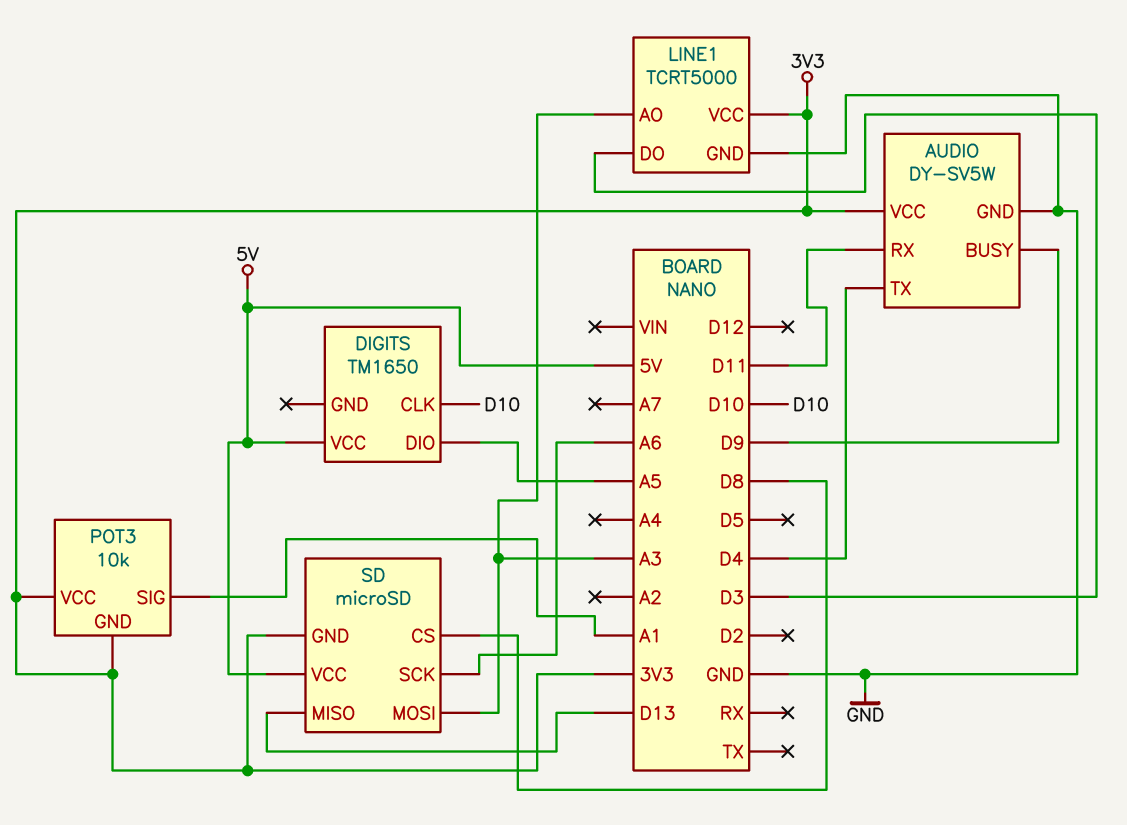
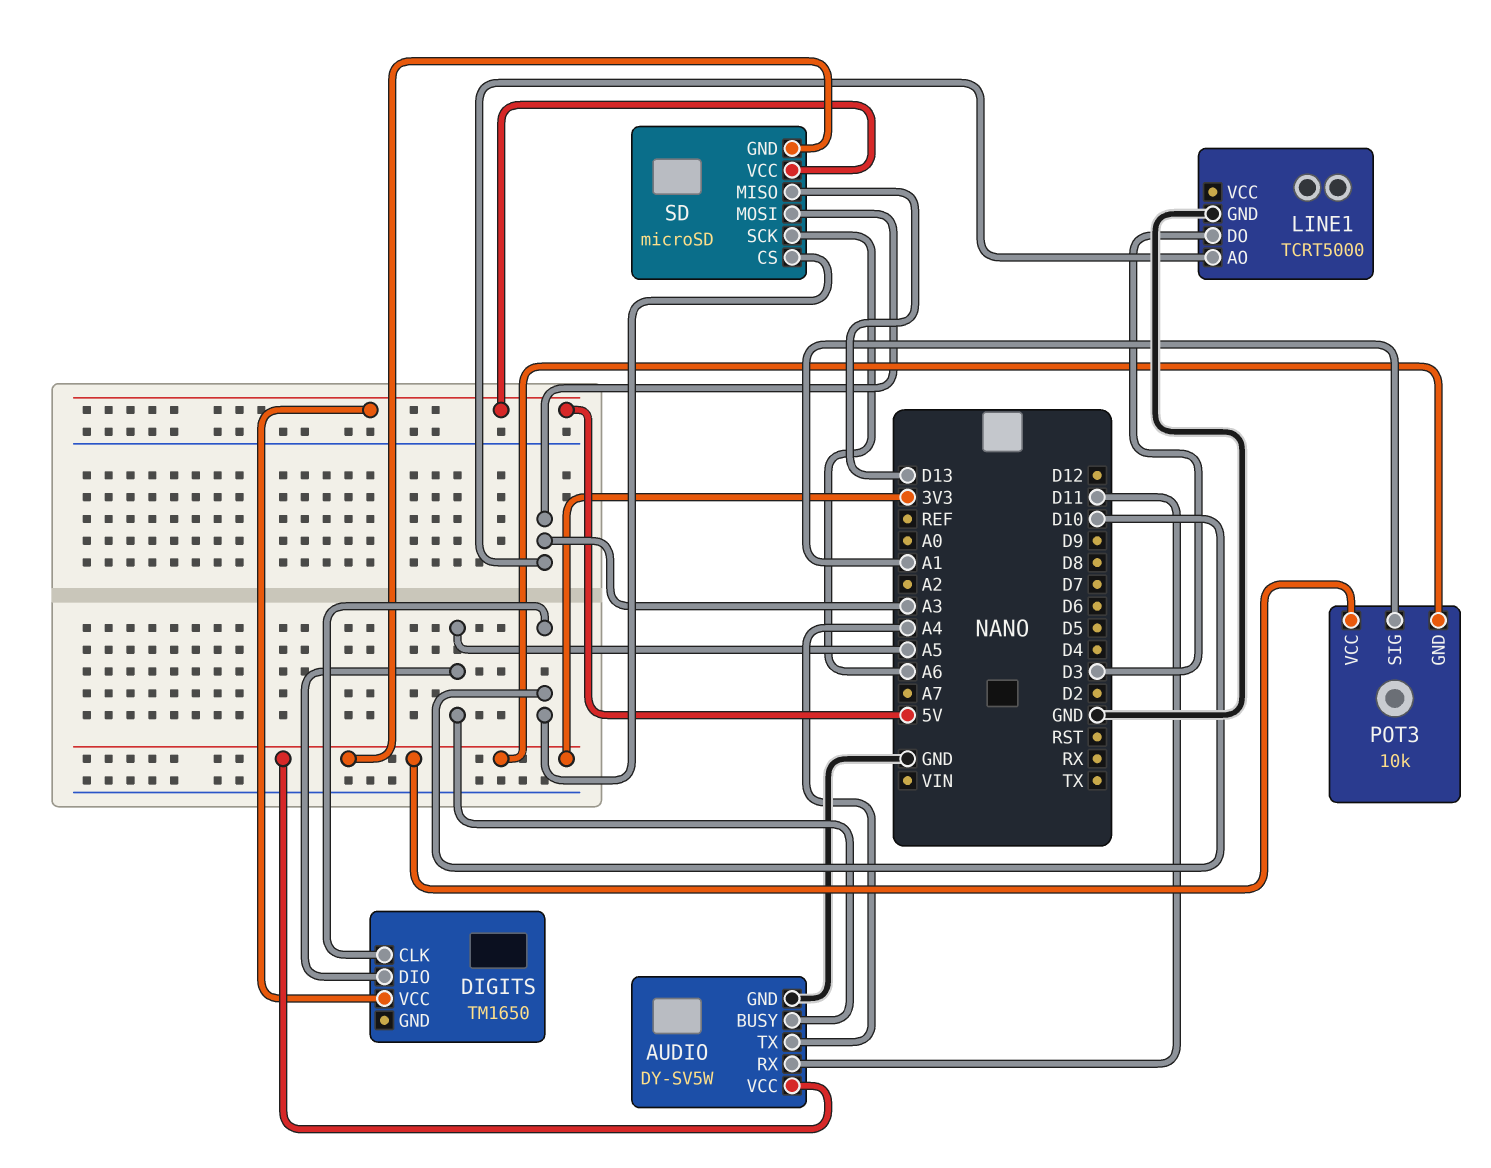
AUDIO pin BUSY: D9 -> A5
AUDIO pin TX: D4 -> A4
LINE1 pin VCC: 3V3 -> none
SD pin CS: D8 -> D10

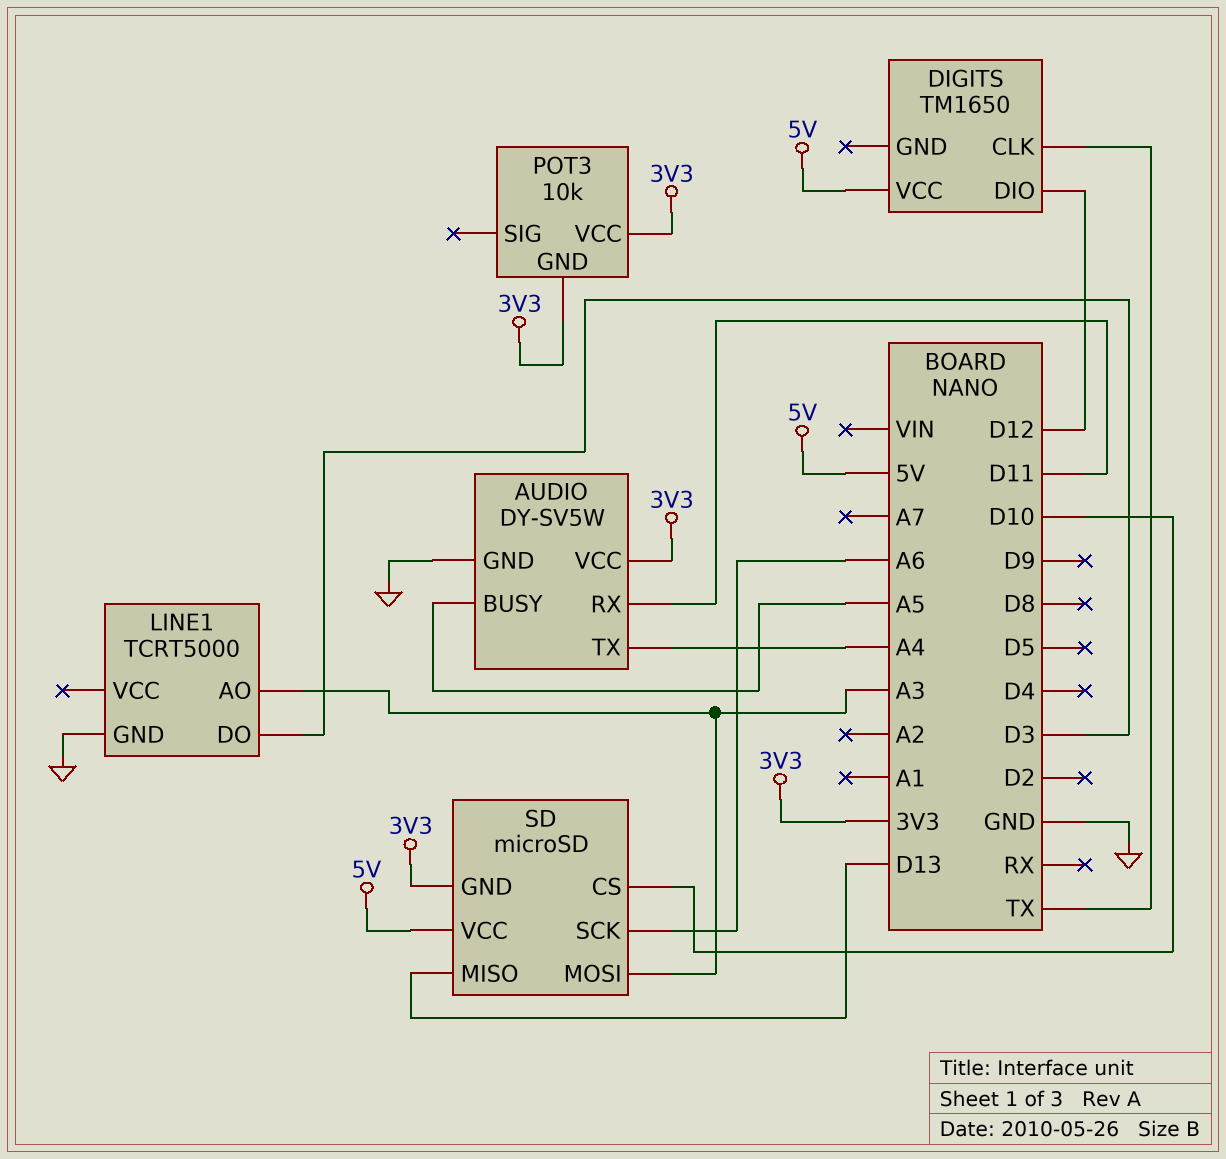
DIGITS pin CLK: D10 -> TX
DIGITS pin DIO: A5 -> D12
POT3 pin SIG: A1 -> none

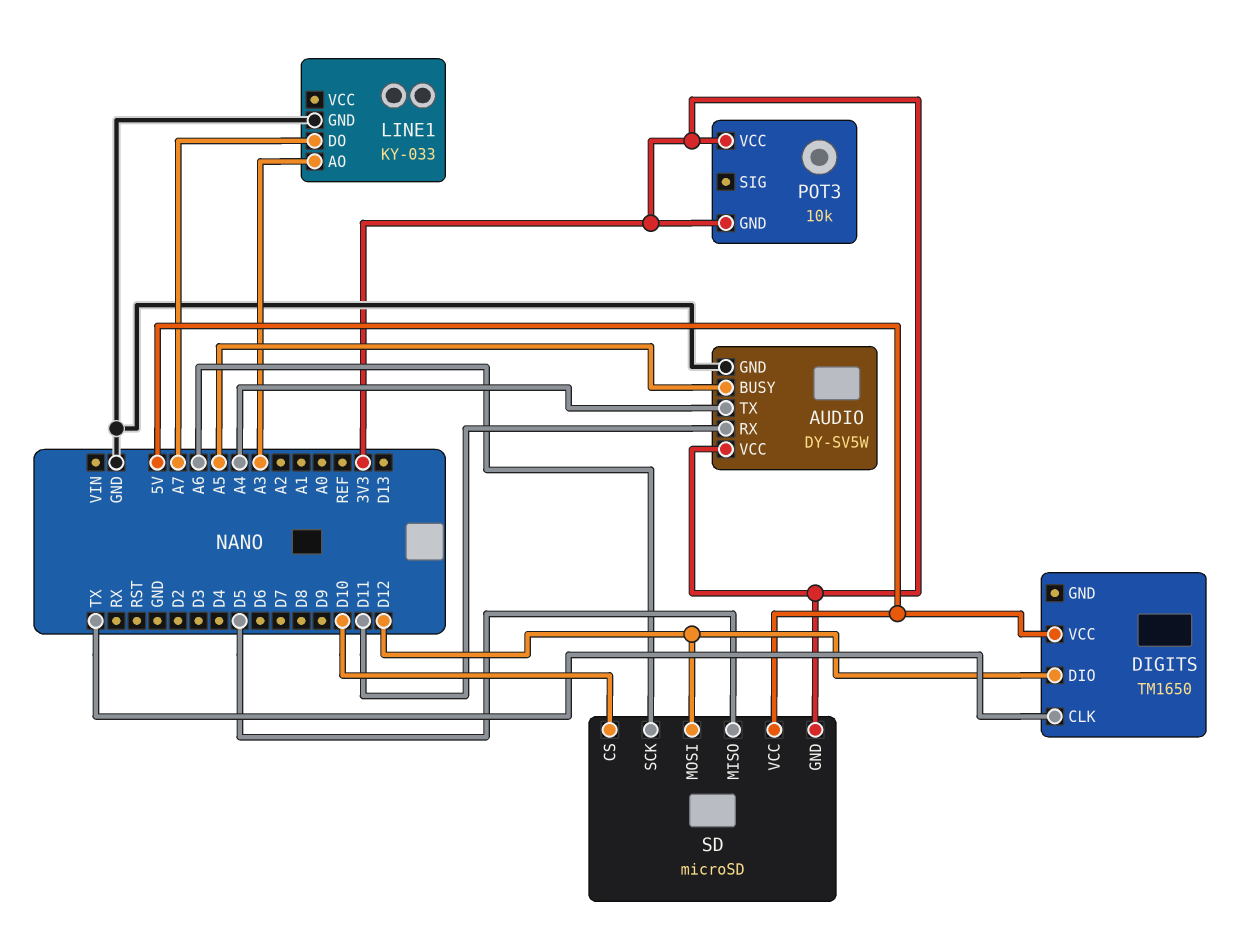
LINE1: TCRT5000 -> KY-033
LINE1 pin DO: D3 -> A7
SD pin MISO: D13 -> D5
SD pin MOSI: A3 -> D12

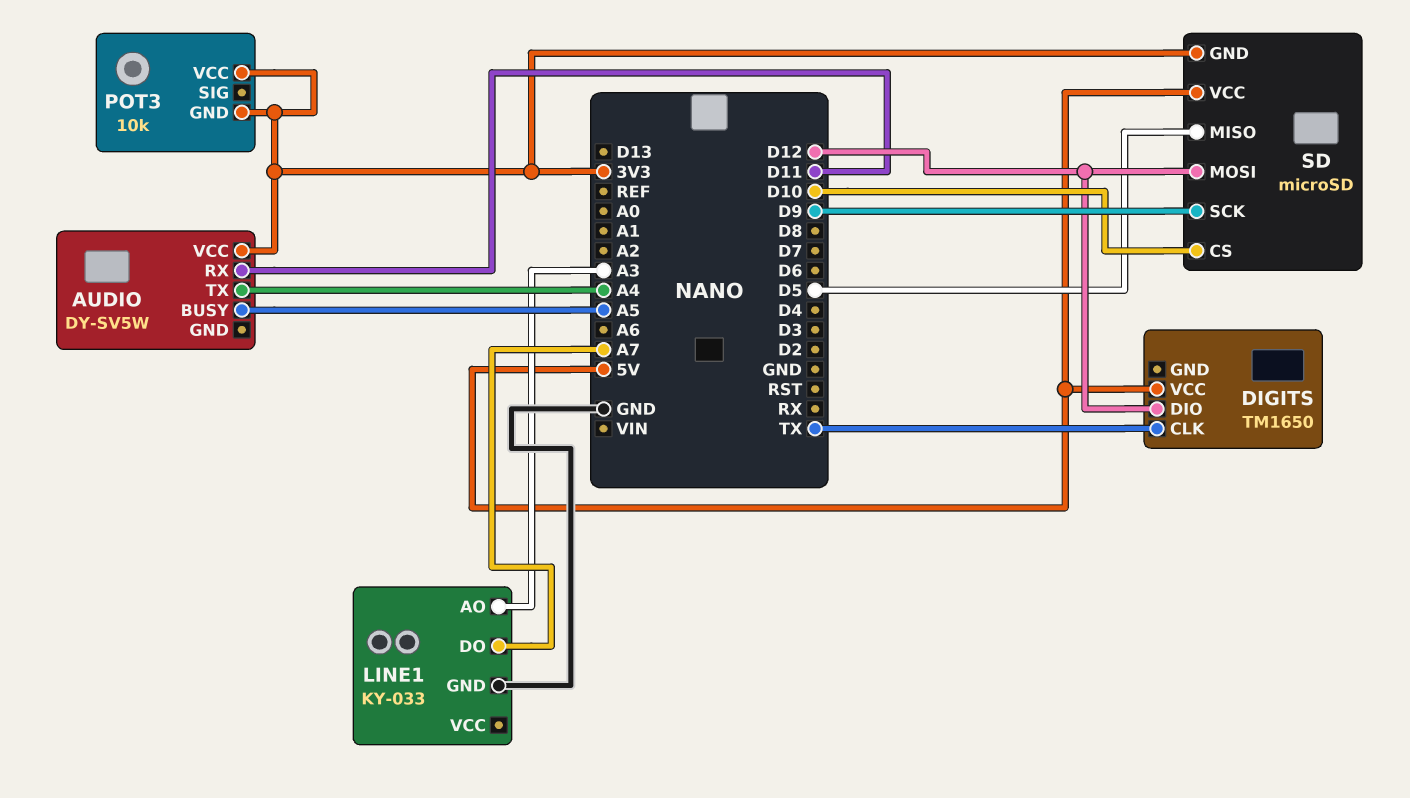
AUDIO pin GND: GND -> none
SD pin SCK: A6 -> D9

